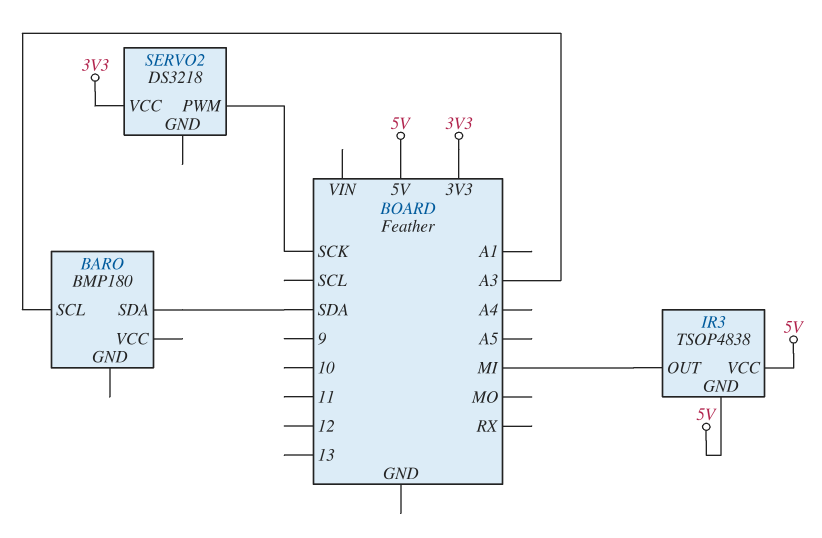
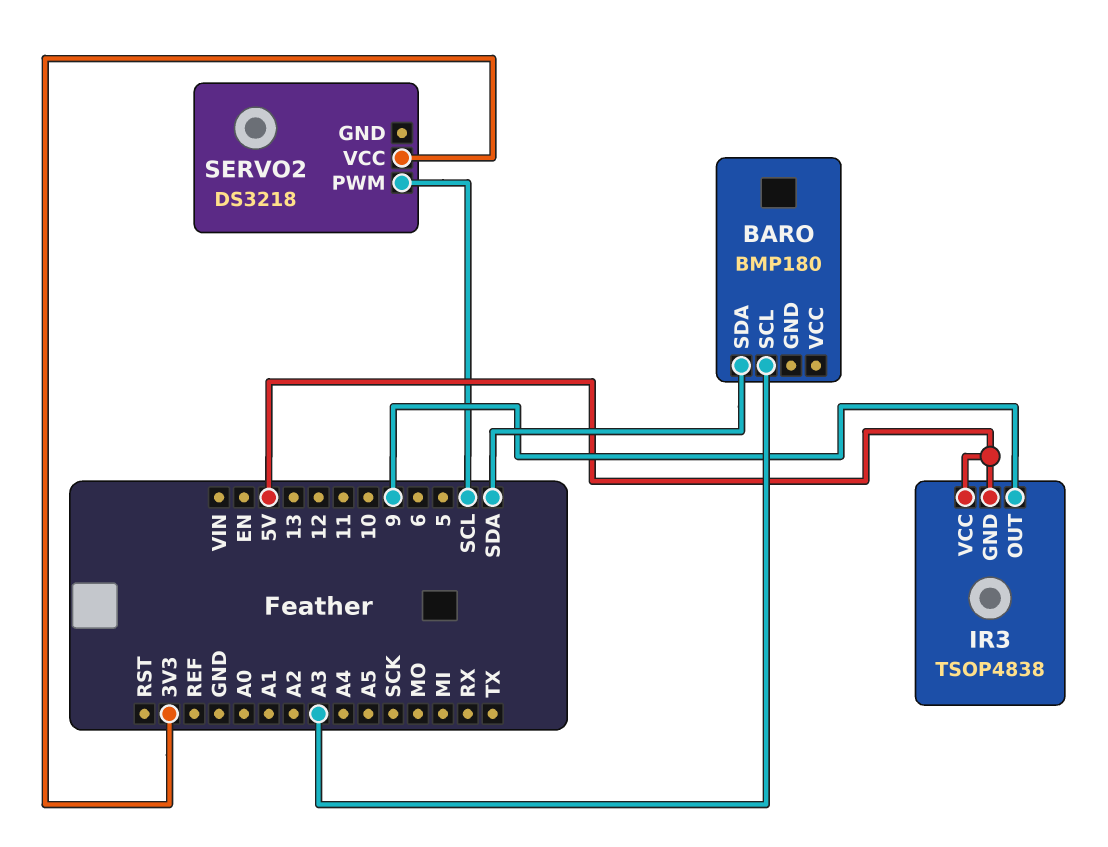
IR3 pin OUT: MI -> 9
SERVO2 pin PWM: SCK -> SCL

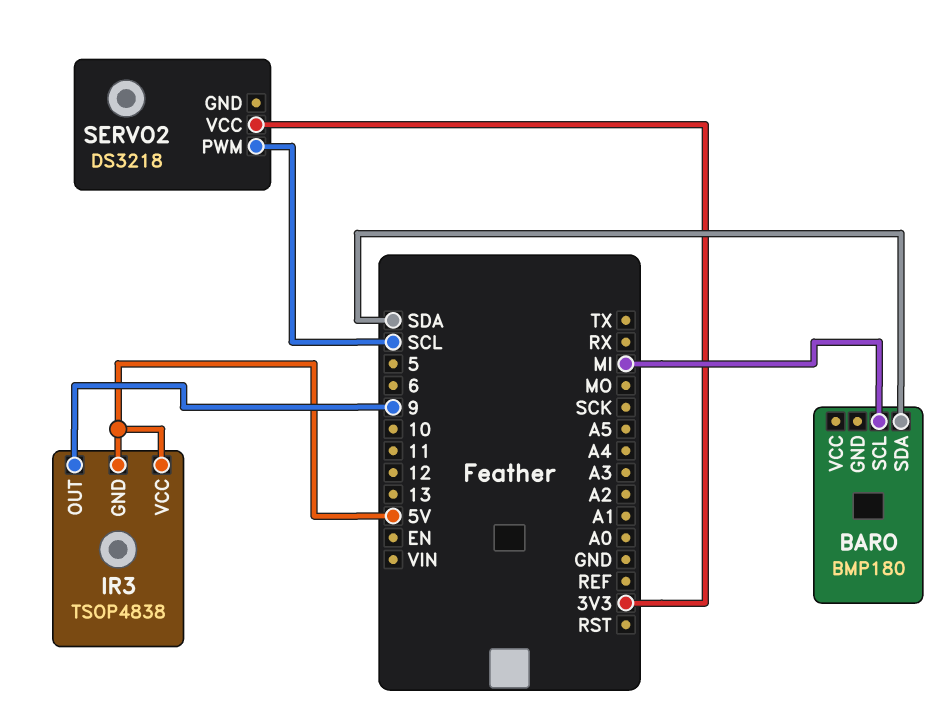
BARO pin SCL: A3 -> MI

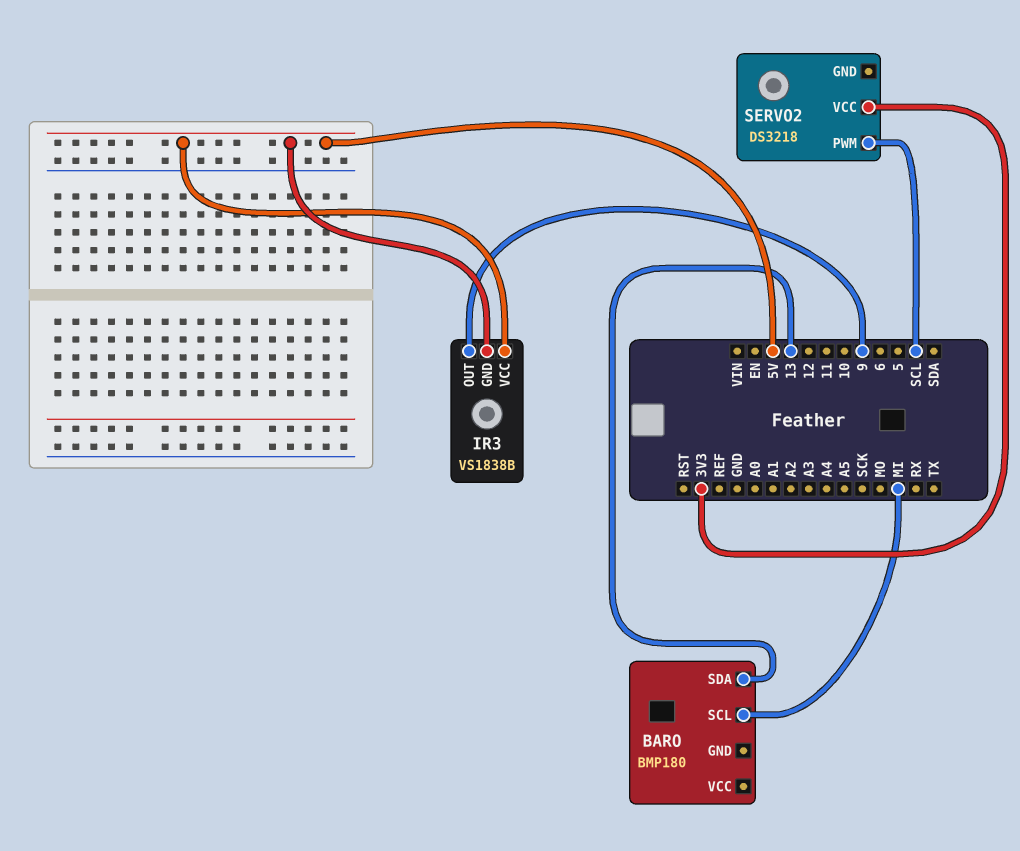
BARO pin SDA: SDA -> 13
IR3: TSOP4838 -> VS1838B

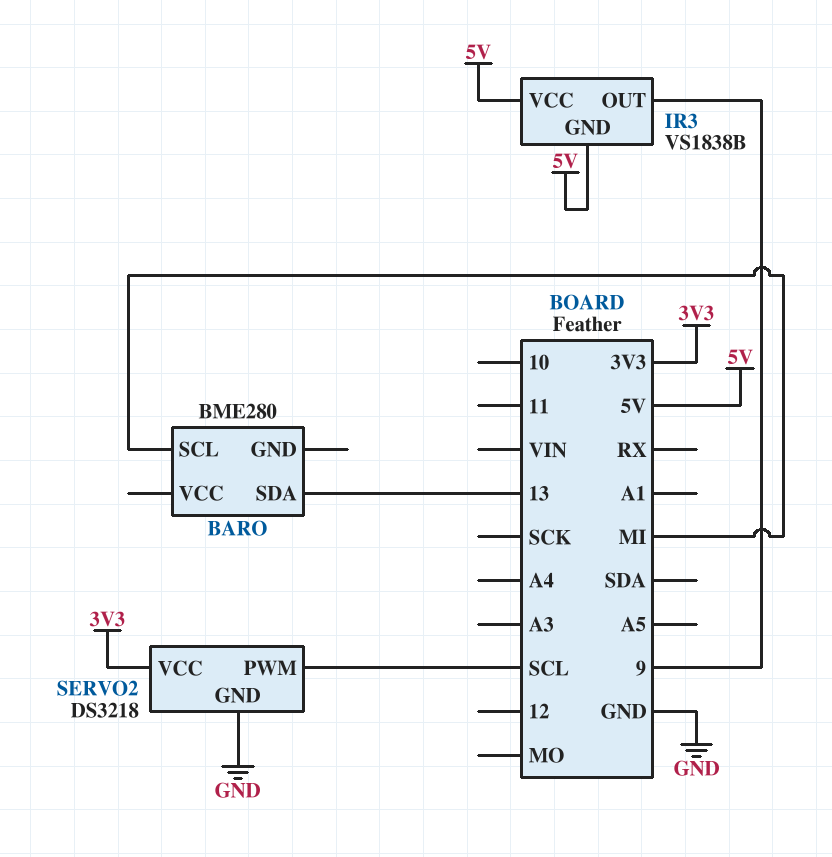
BARO: BMP180 -> BME280
SERVO2 pin GND: none -> GND

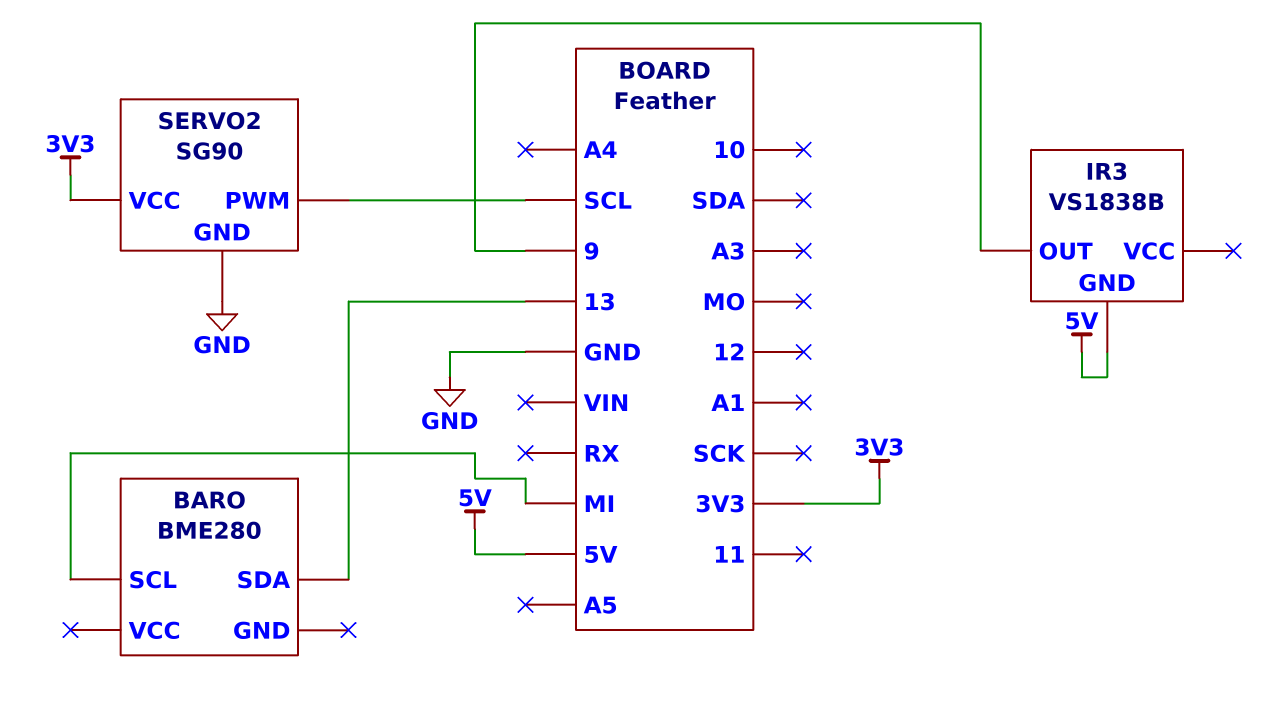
IR3 pin VCC: 5V -> none
SERVO2: DS3218 -> SG90

